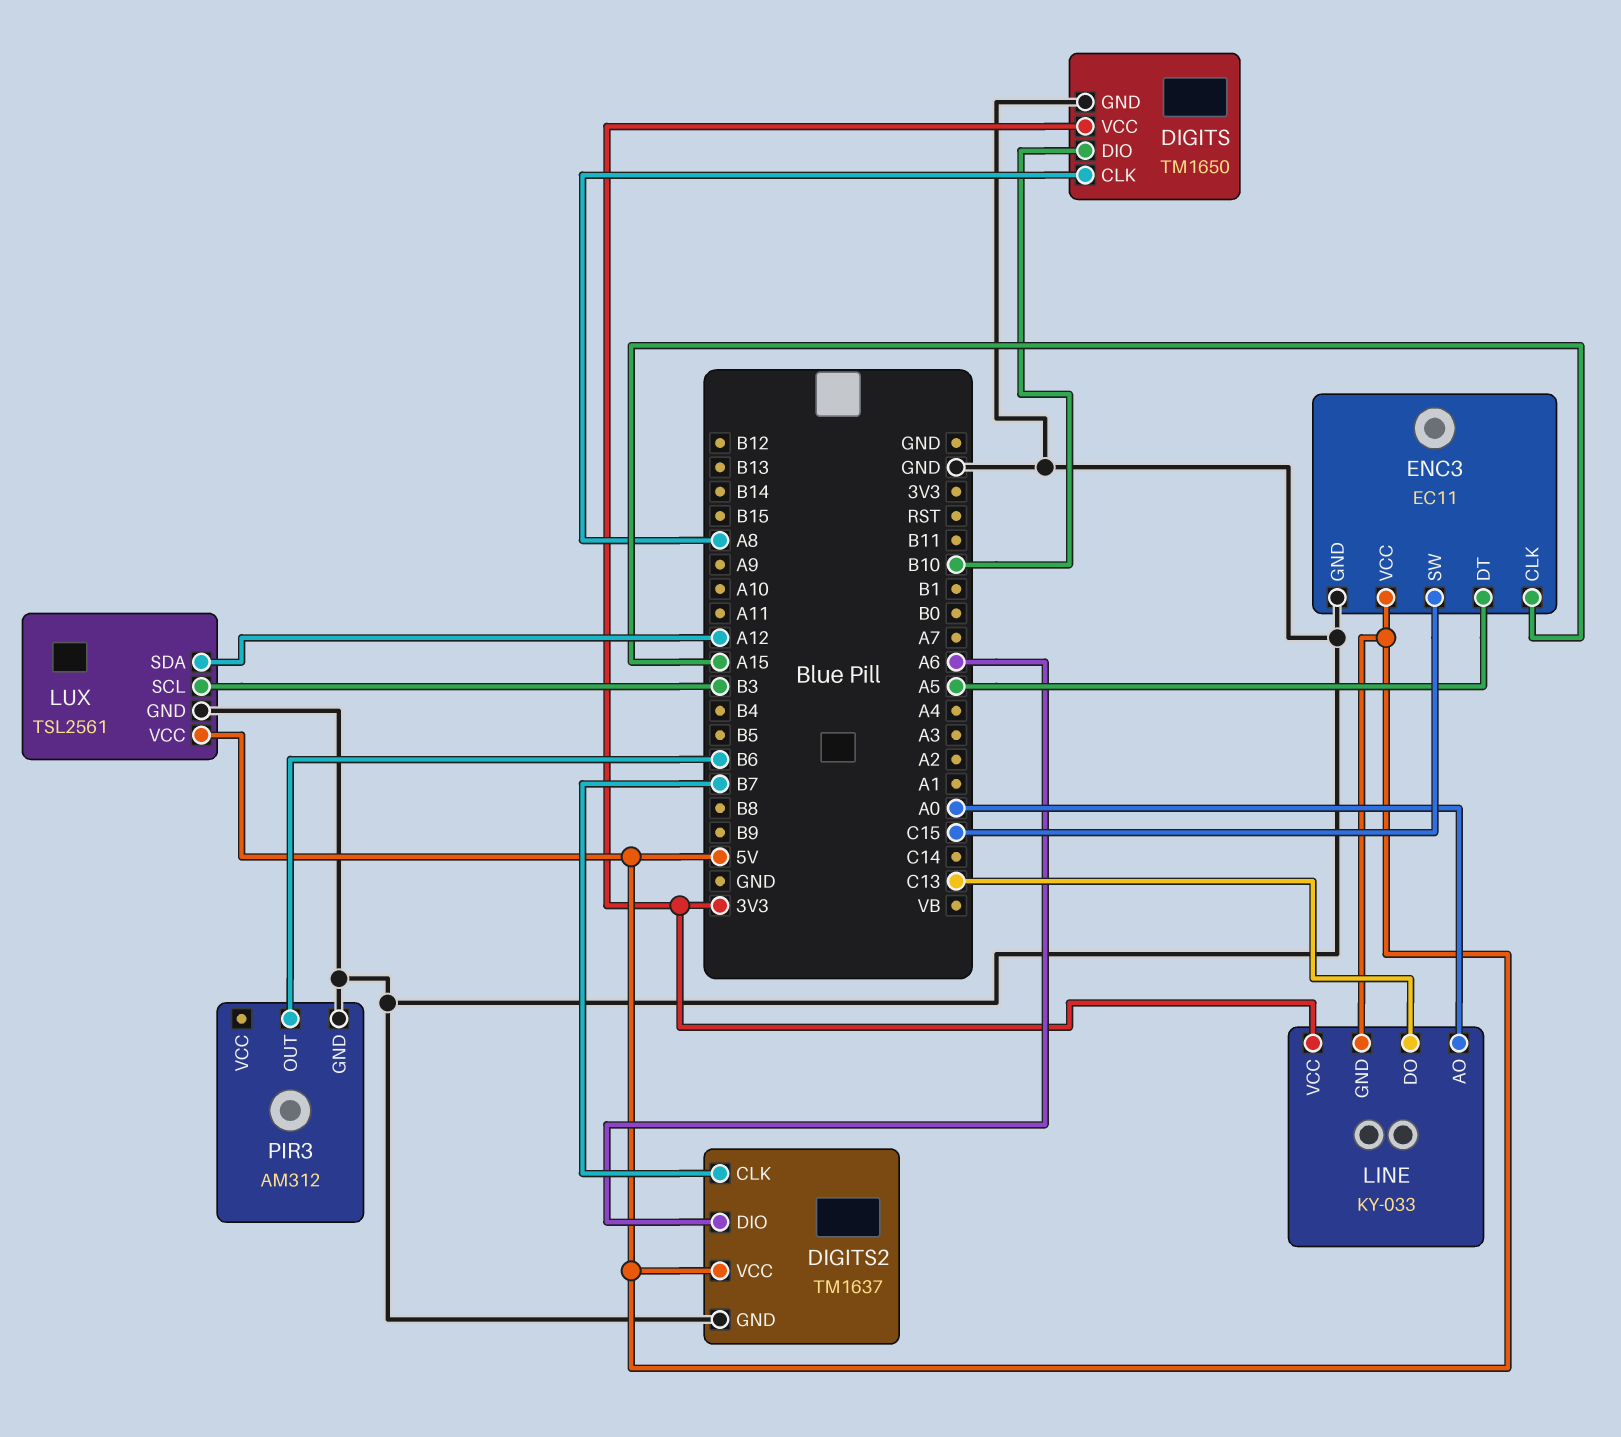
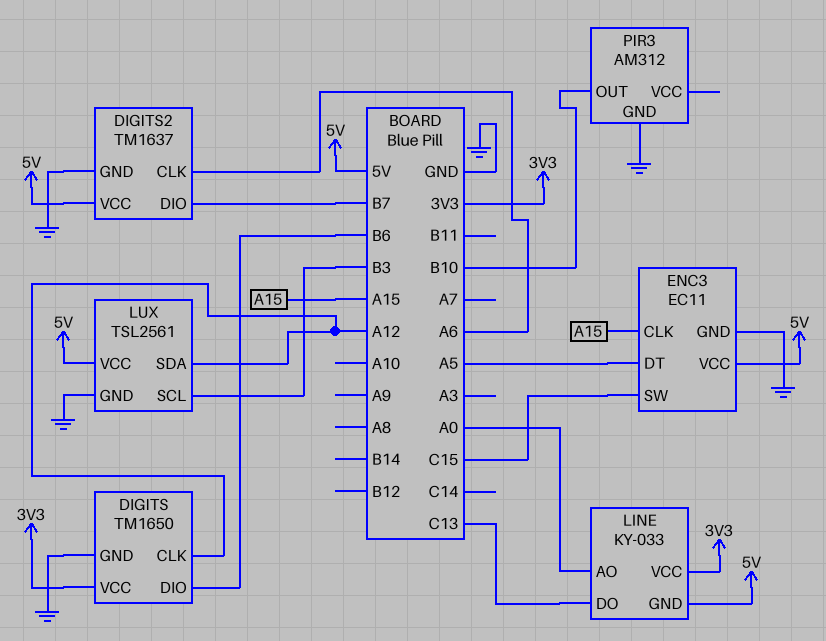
DIGITS pin CLK: A8 -> A12
DIGITS pin DIO: B10 -> B6
DIGITS2 pin CLK: B7 -> A6
DIGITS2 pin DIO: A6 -> B7
PIR3 pin OUT: B6 -> B10

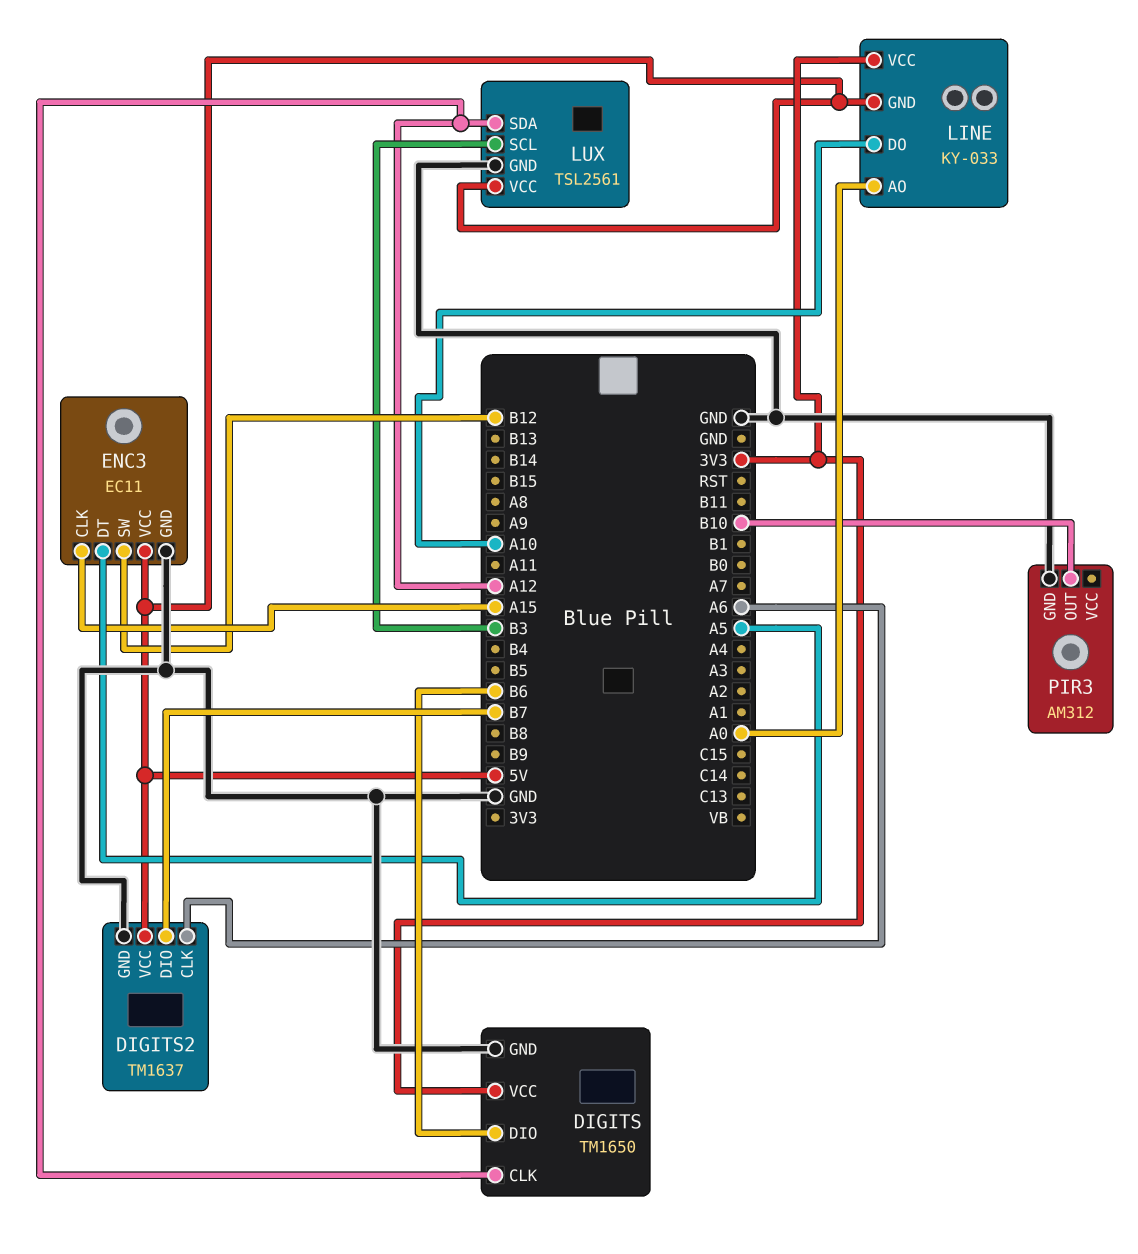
ENC3 pin SW: C15 -> B12
LINE pin DO: C13 -> A10

